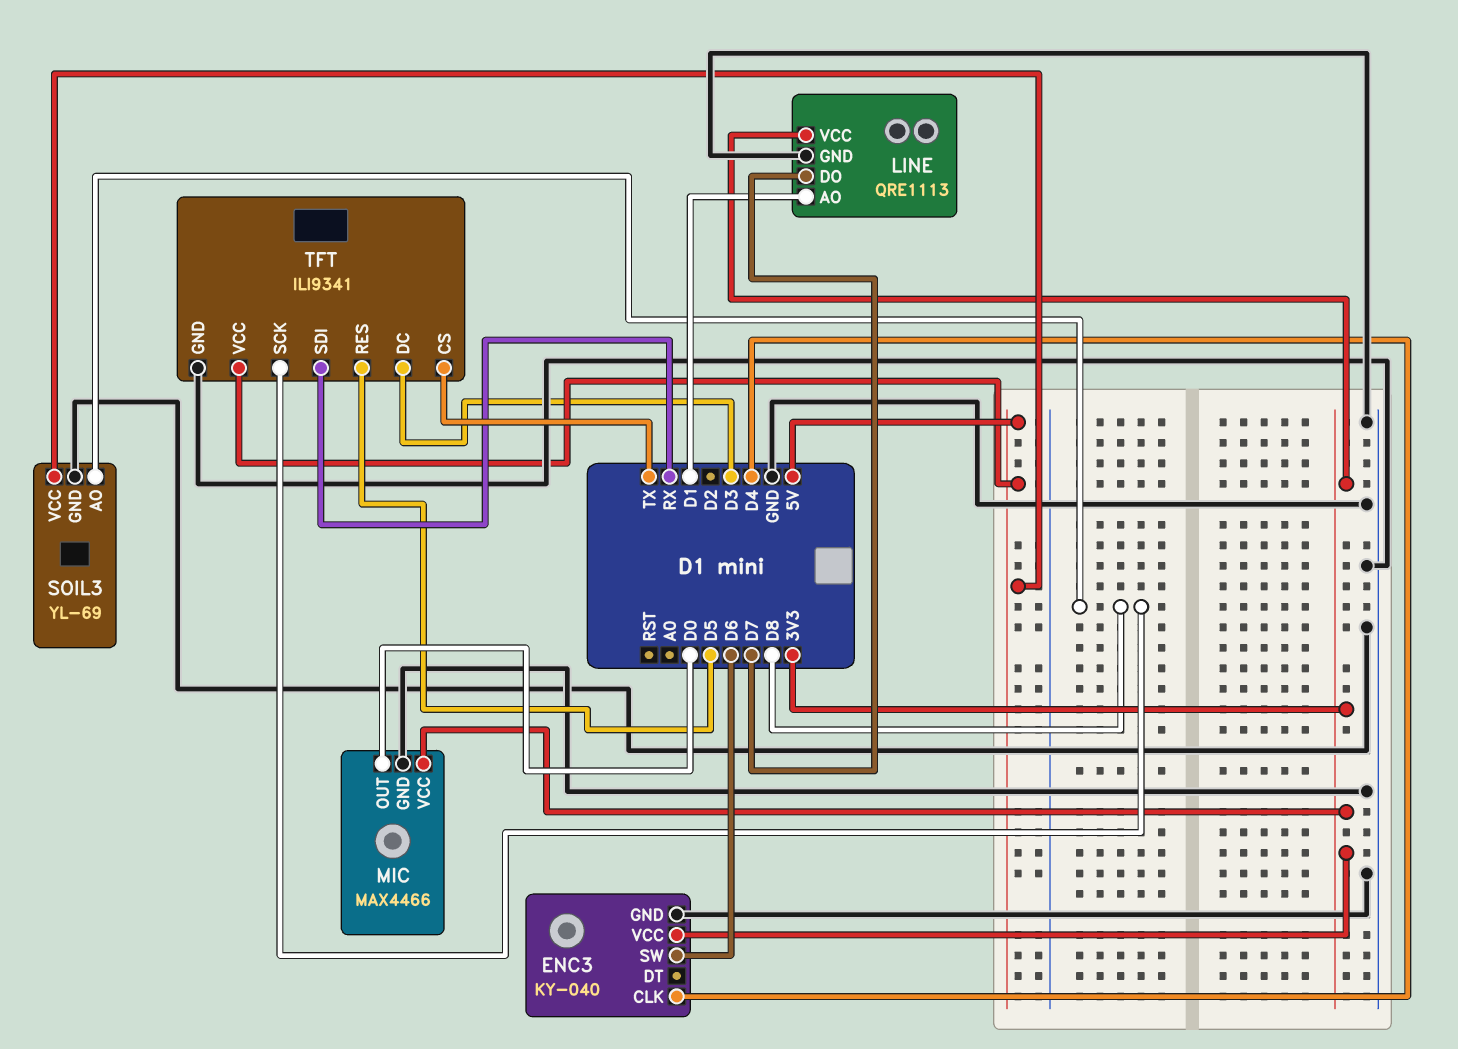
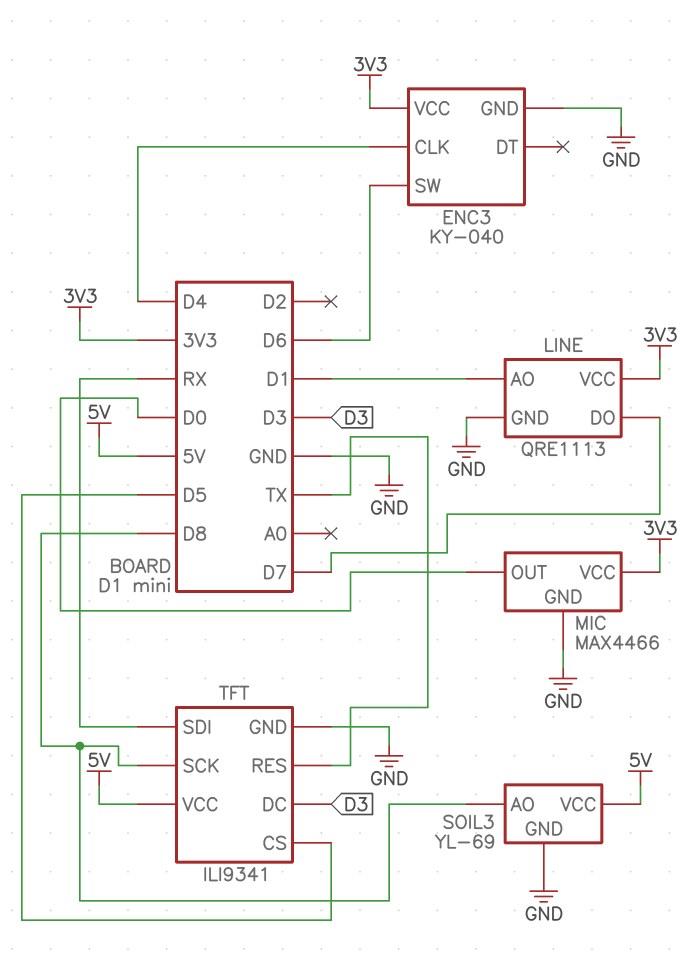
TFT pin CS: TX -> D5
TFT pin RES: D5 -> TX

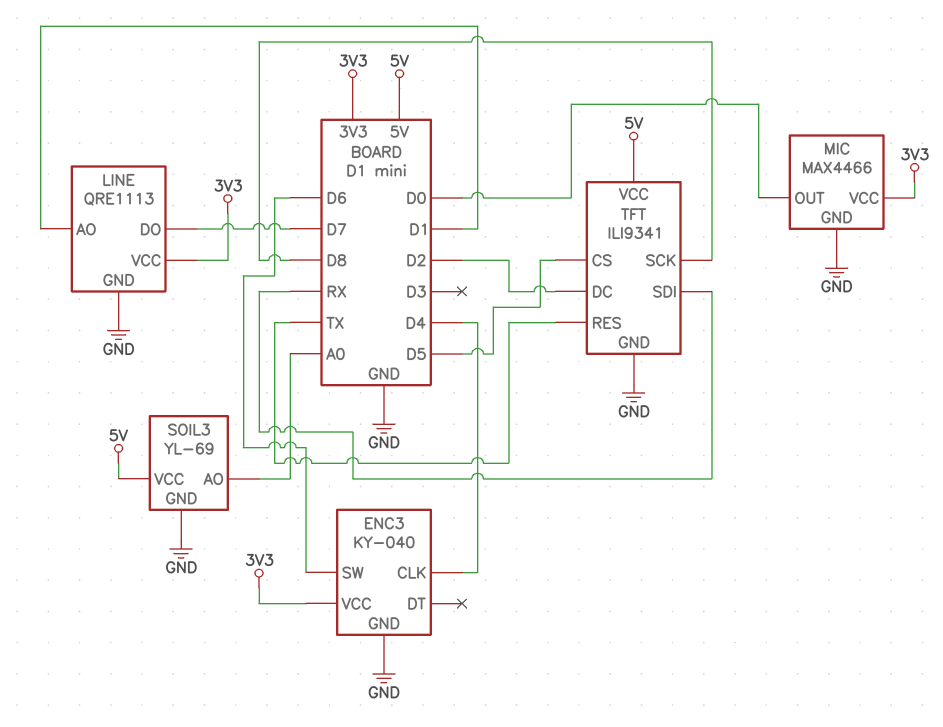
SOIL3 pin AO: D8 -> A0
TFT pin DC: D3 -> D2

